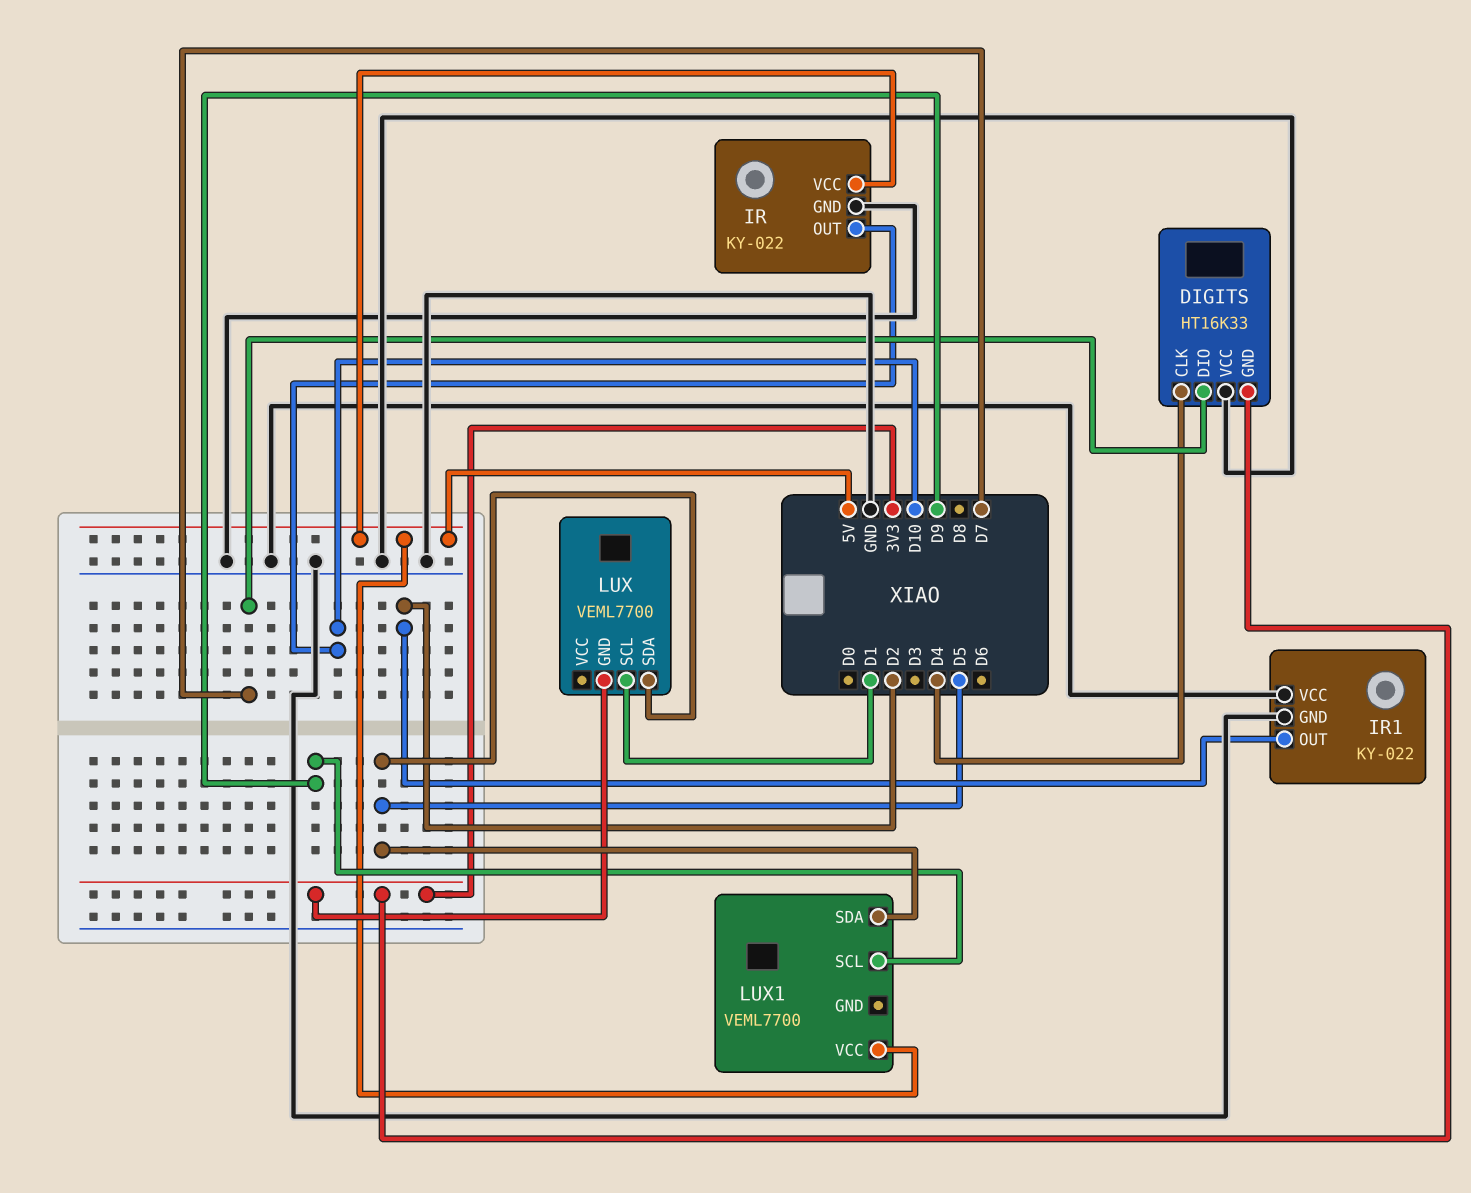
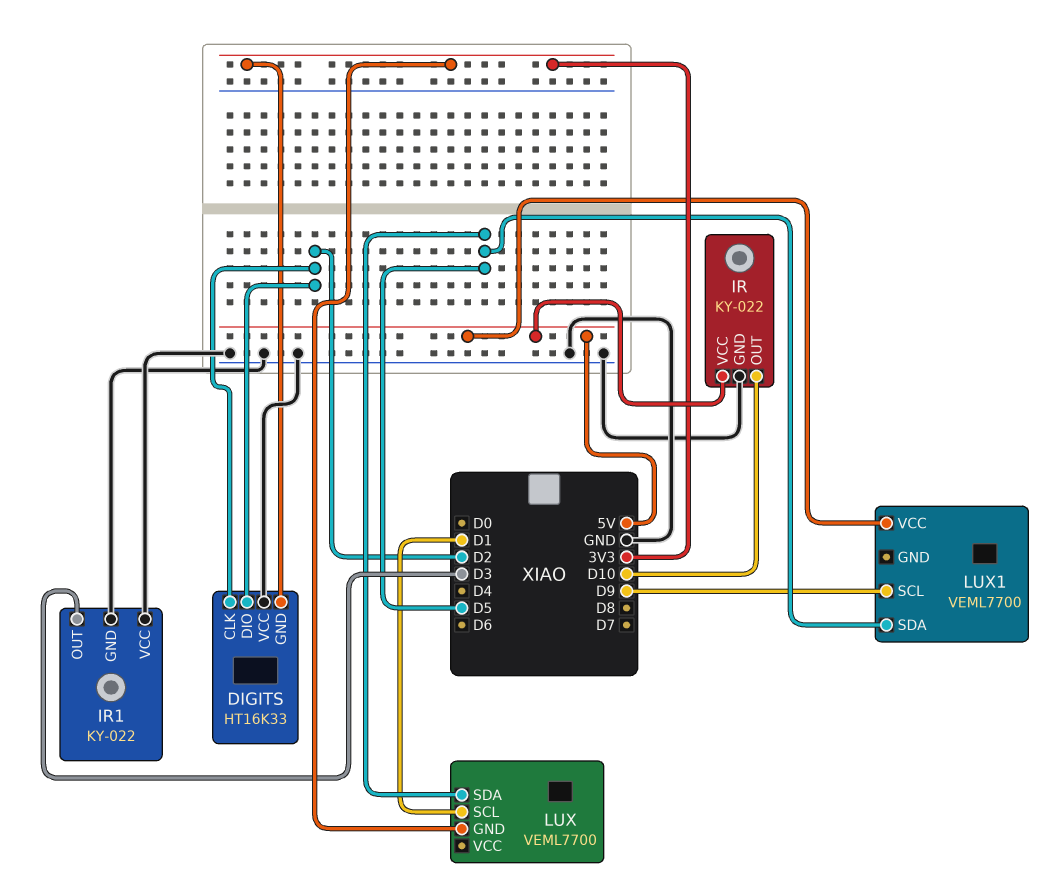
DIGITS pin CLK: D4 -> D2
DIGITS pin DIO: D7 -> D2
IR1 pin OUT: D2 -> D3

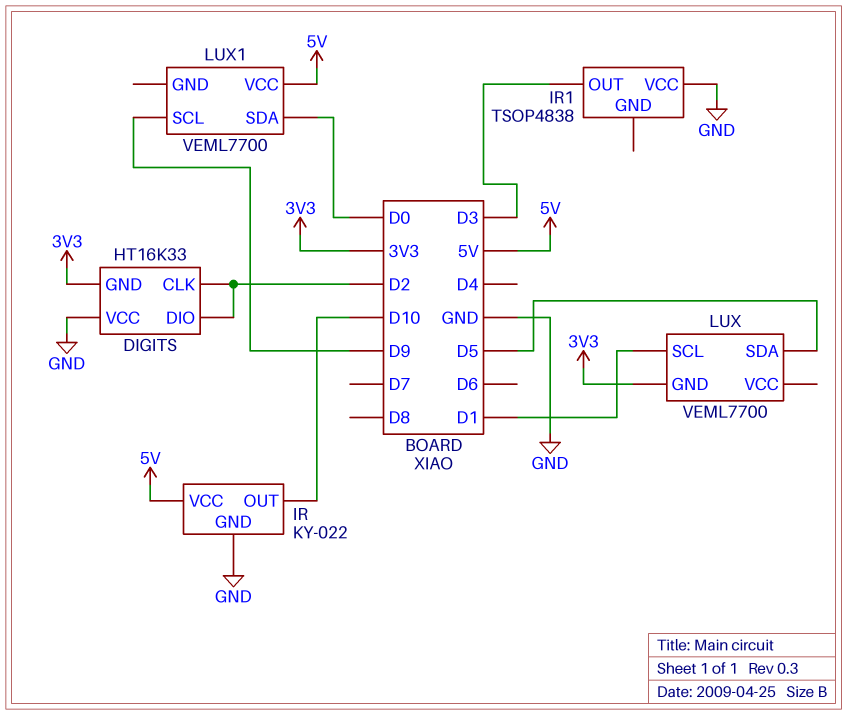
IR1: KY-022 -> TSOP4838
IR1 pin GND: GND -> none
LUX1 pin SDA: D5 -> D0

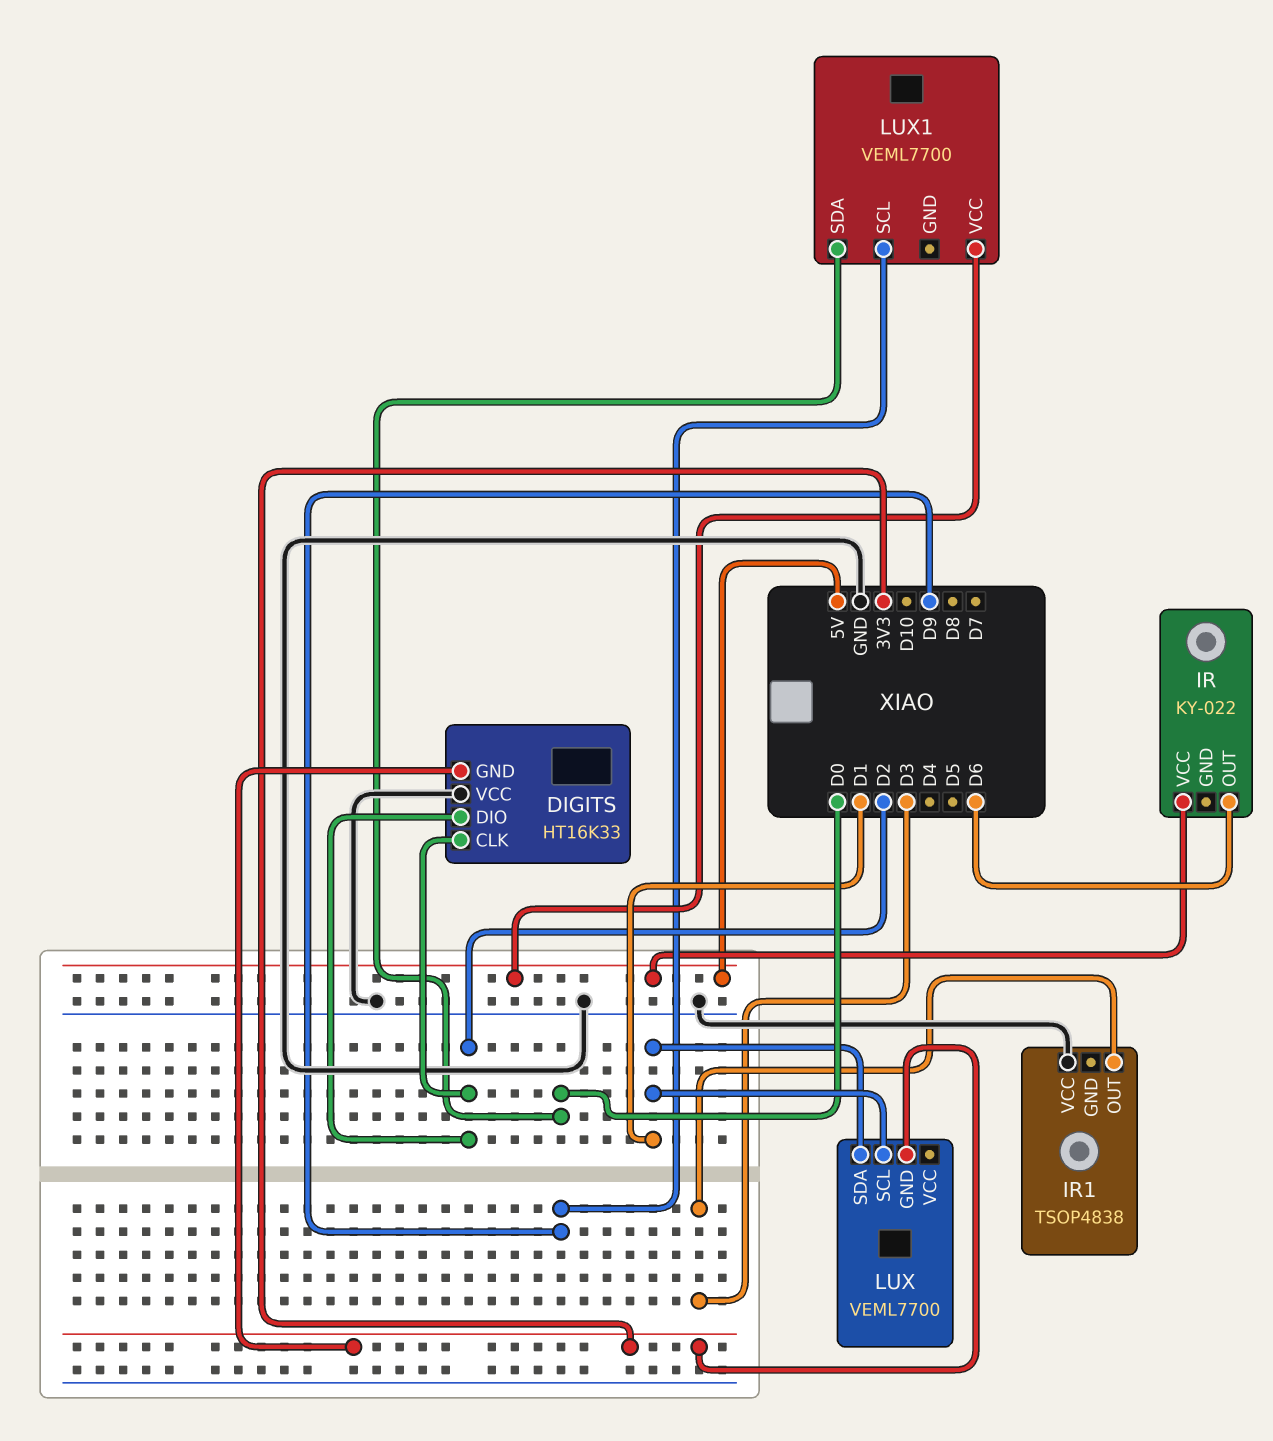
IR pin GND: GND -> none
IR pin OUT: D10 -> D6
LUX pin SDA: D5 -> D1

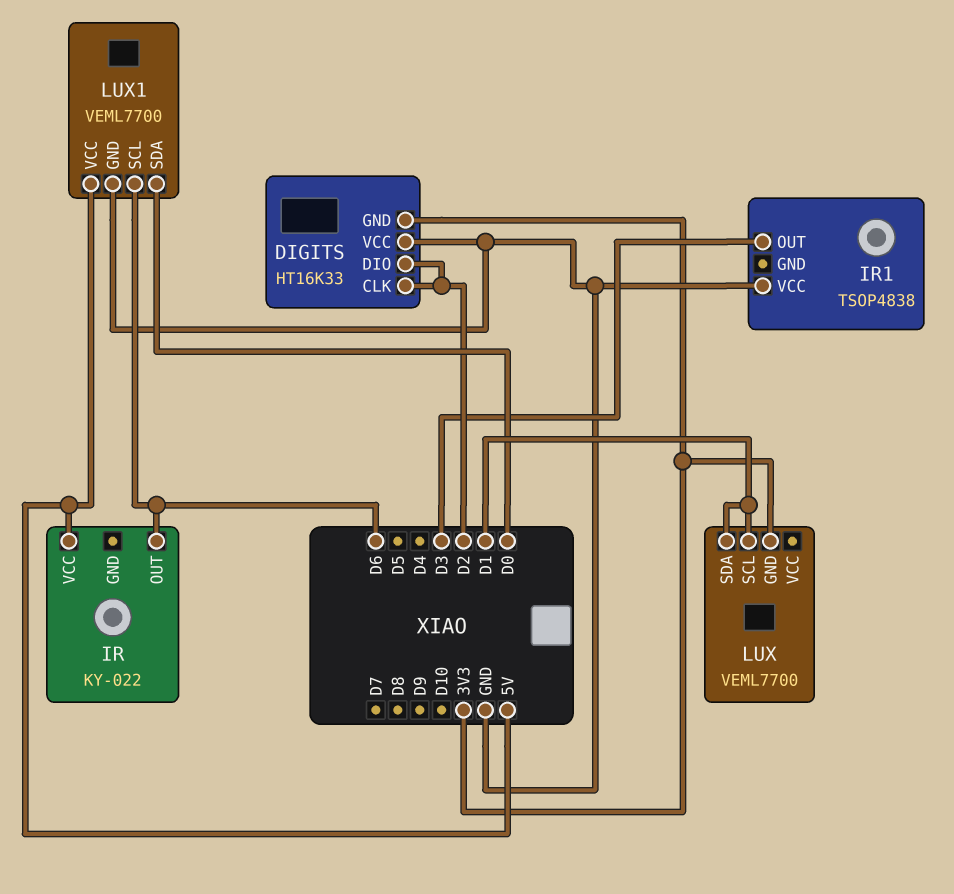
LUX1 pin GND: none -> GND
LUX1 pin SCL: D9 -> D6

